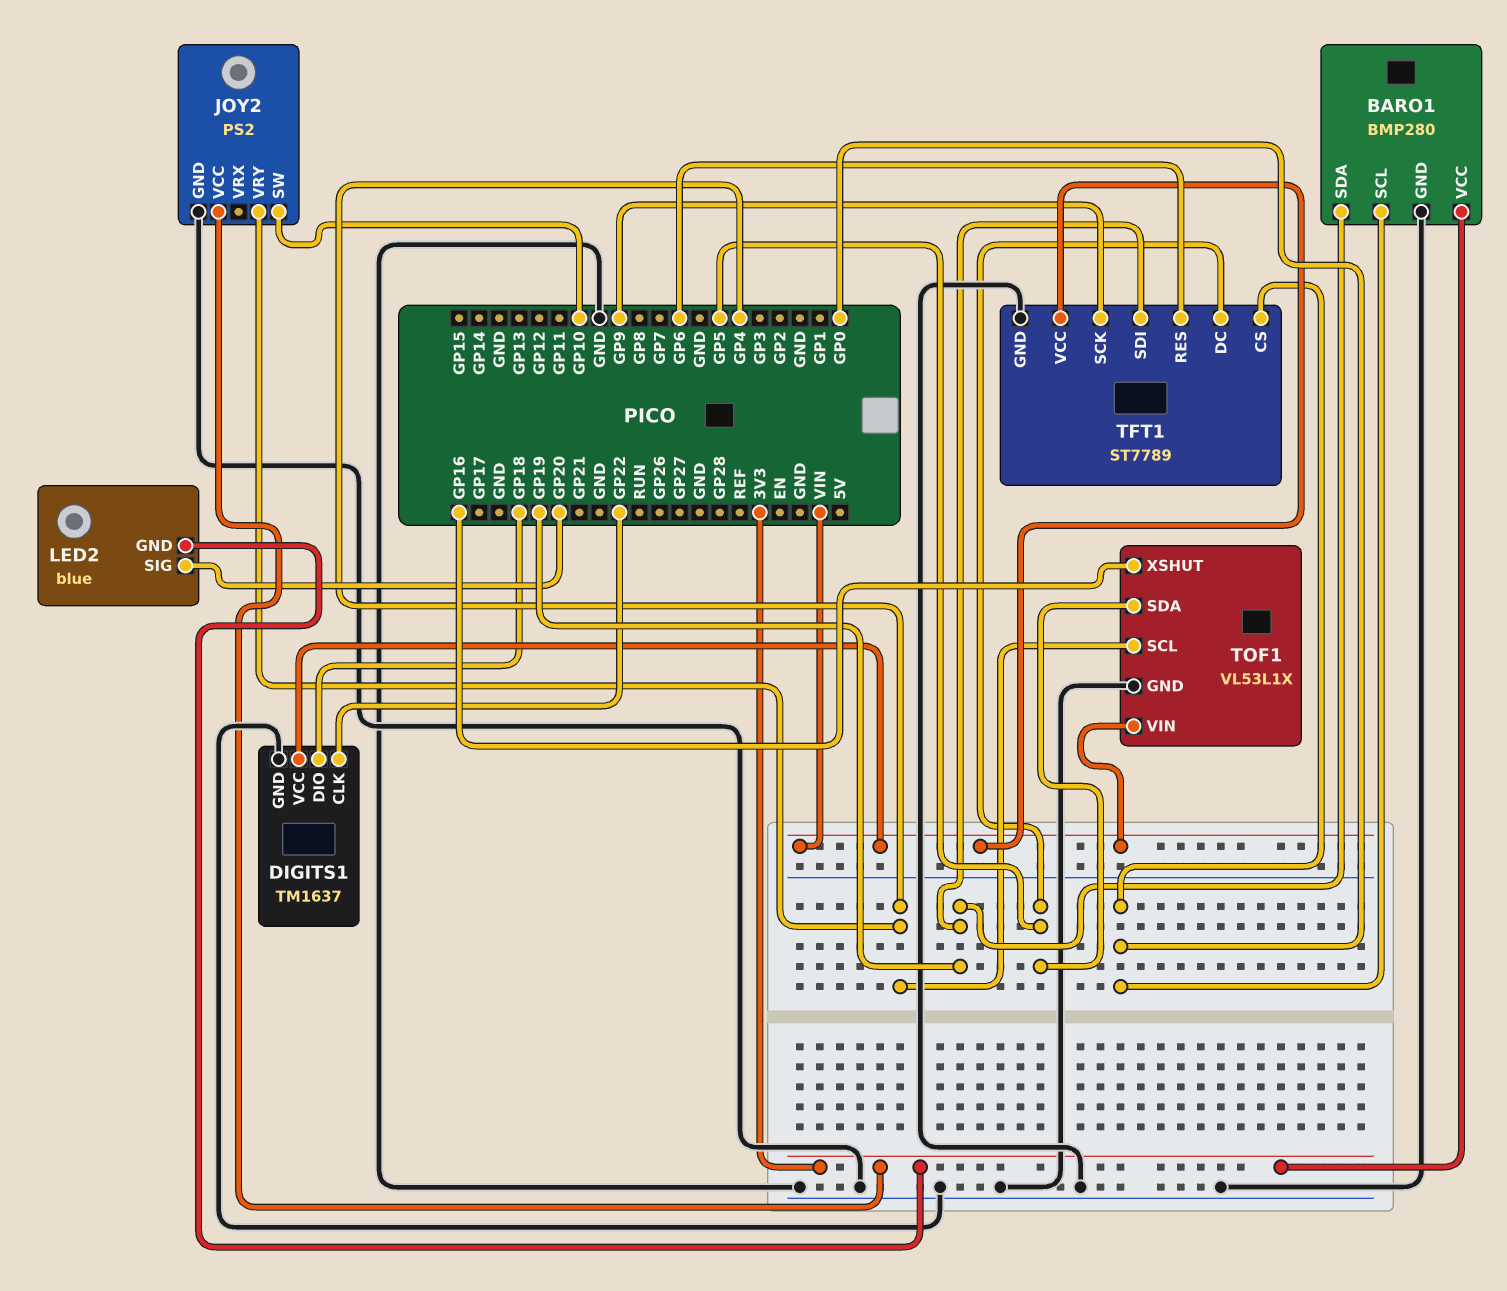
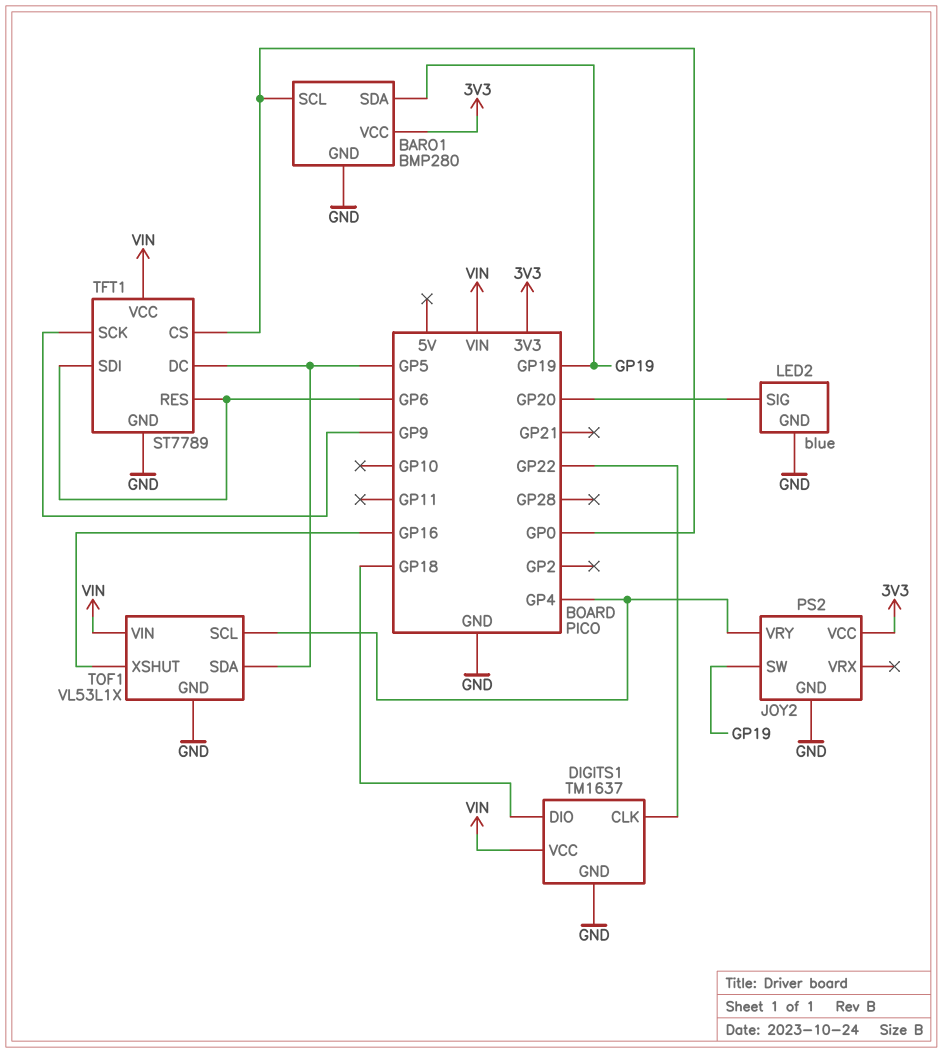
JOY2 pin SW: GP10 -> GP19
LED2 pin GND: 3V3 -> GND
TFT1 pin SDI: GP19 -> GP6

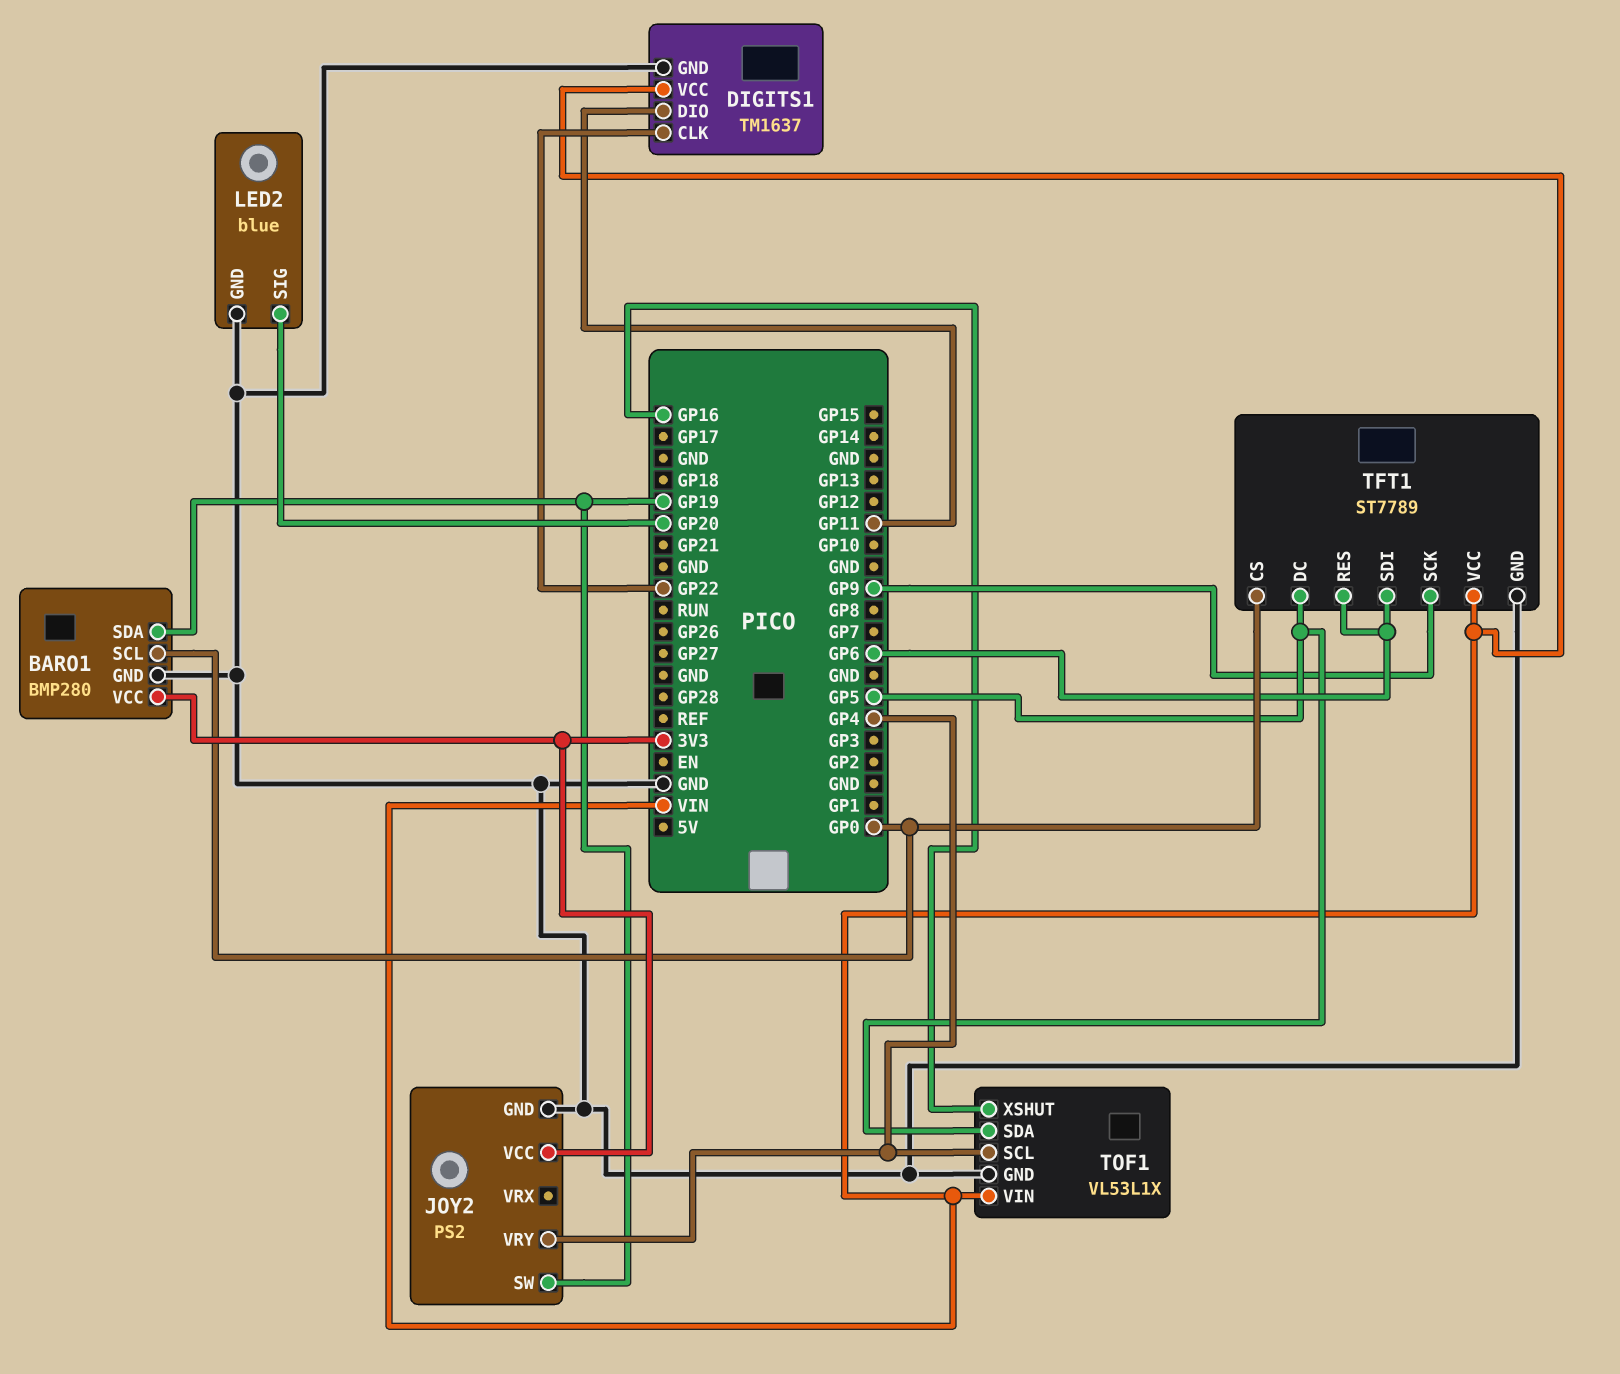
DIGITS1 pin DIO: GP18 -> GP11

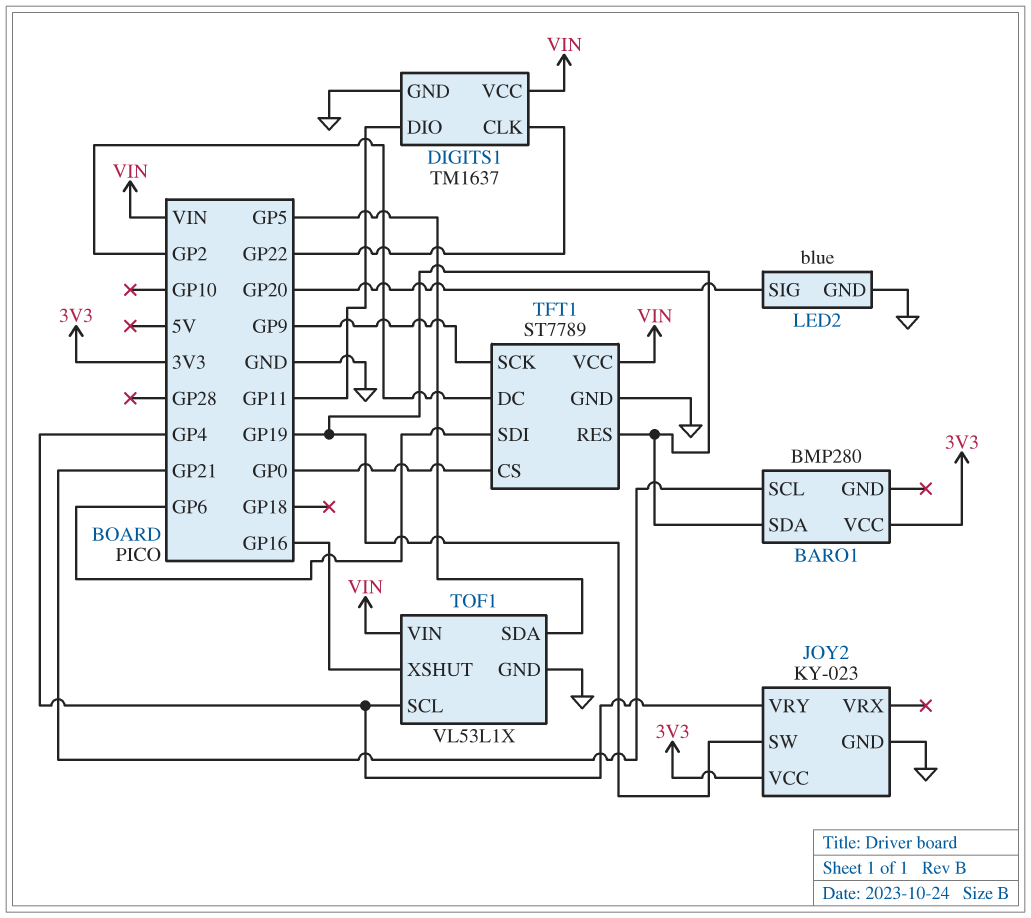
BARO1 pin GND: GND -> none
BARO1 pin SCL: GP0 -> GP21
JOY2: PS2 -> KY-023
TFT1 pin DC: GP5 -> GP2
TFT1 pin RES: GP6 -> GP19

